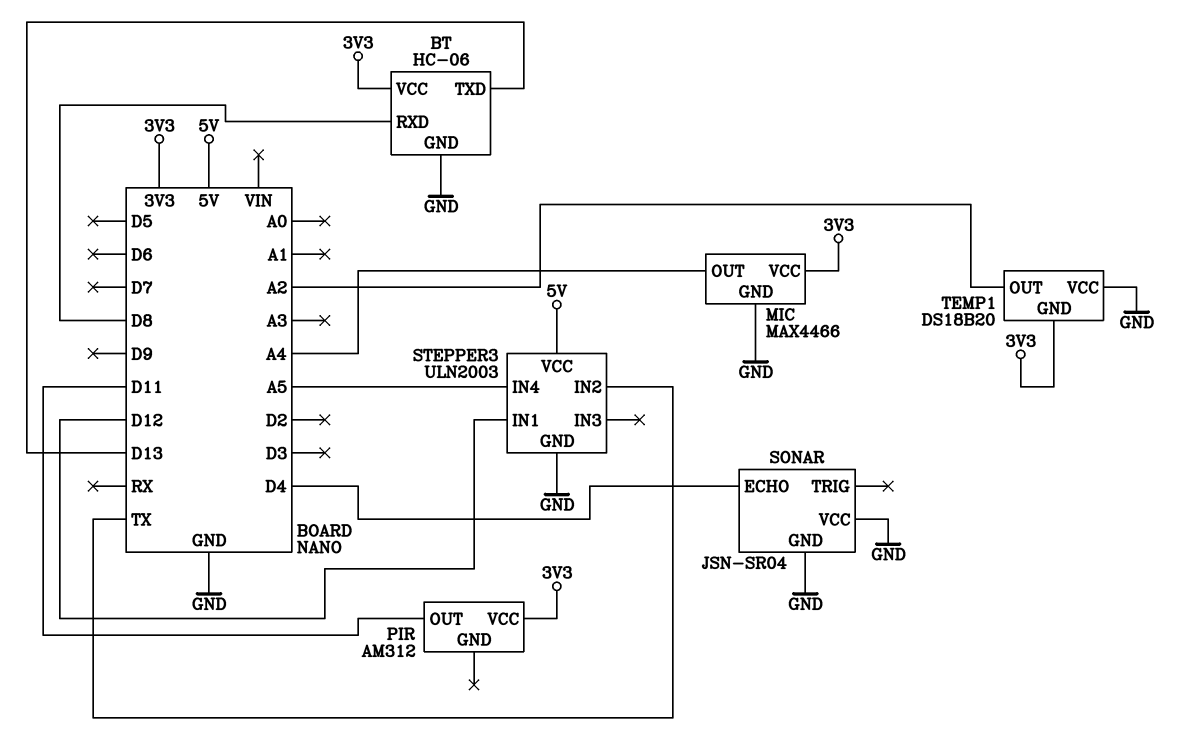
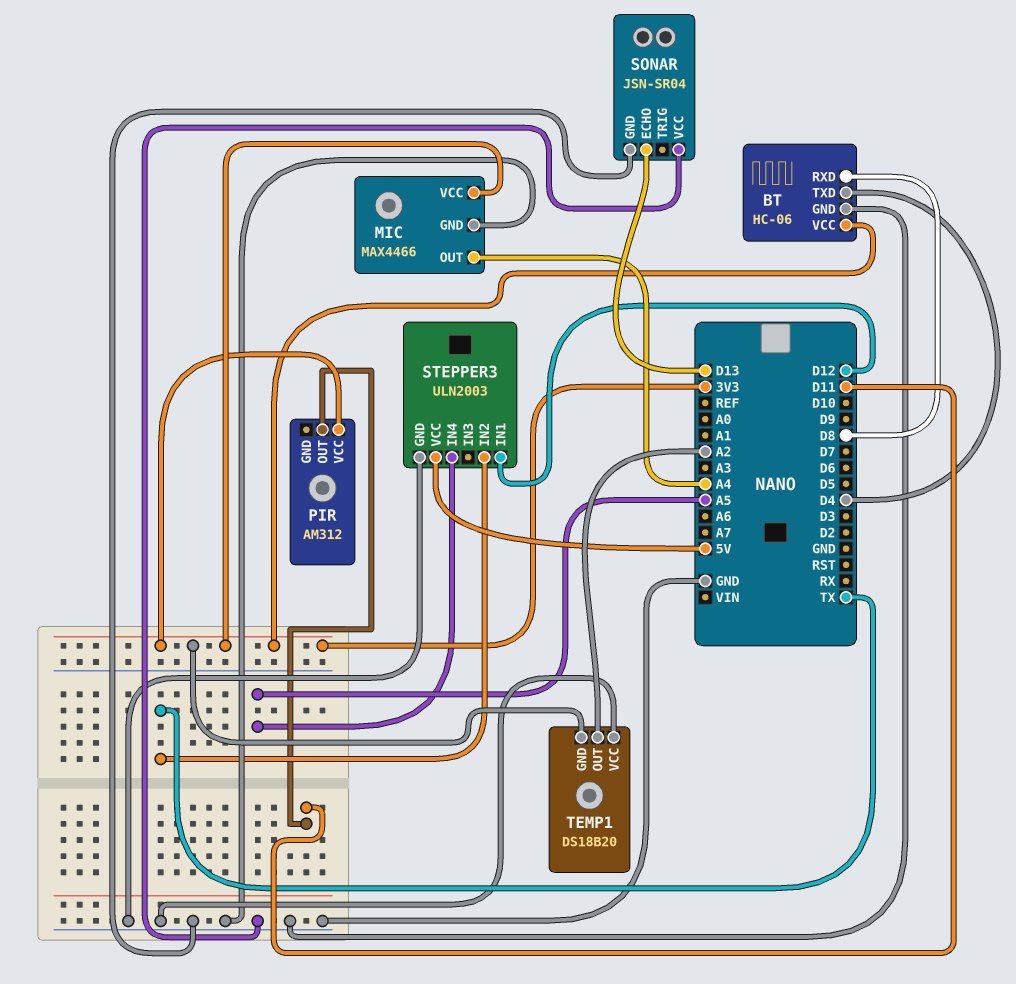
BT pin TXD: D13 -> D4
SONAR pin ECHO: D4 -> D13

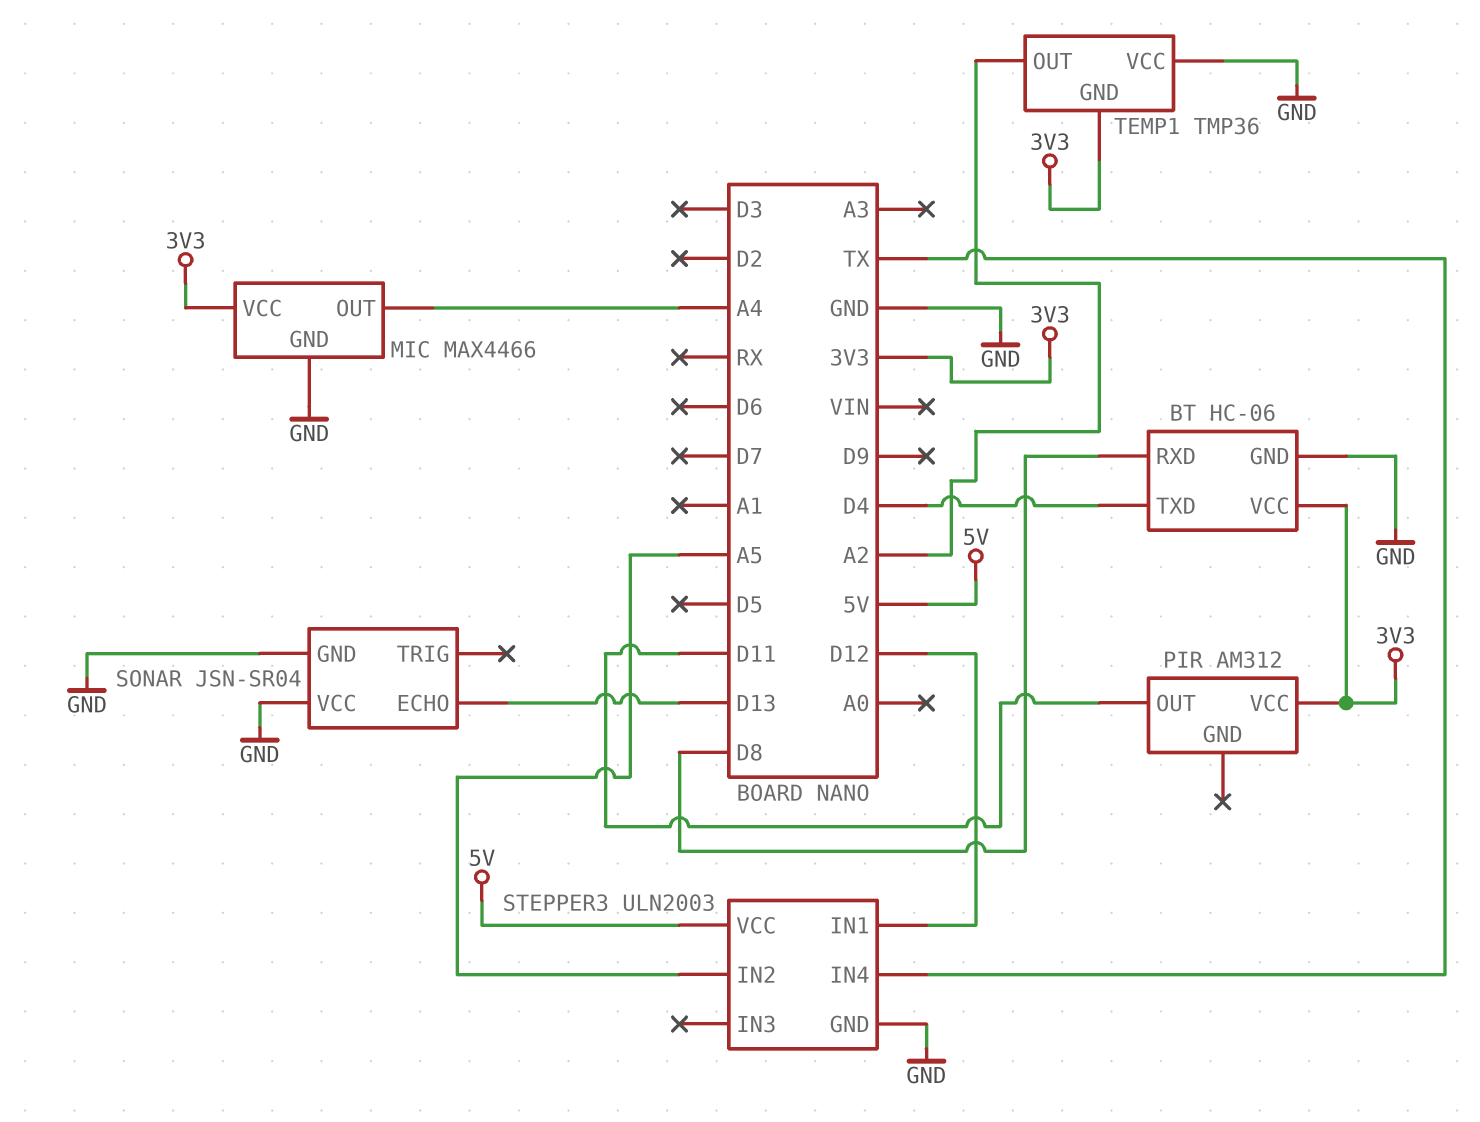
STEPPER3 pin IN2: TX -> A5
STEPPER3 pin IN4: A5 -> TX
TEMP1: DS18B20 -> TMP36

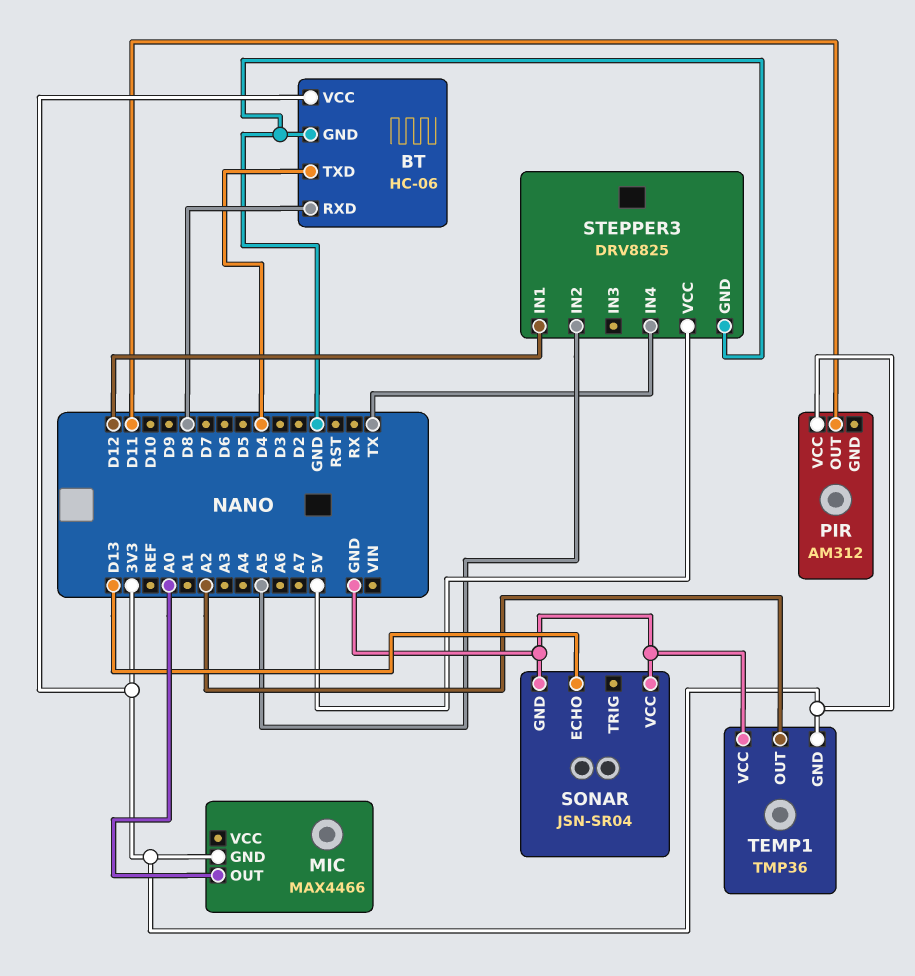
MIC pin GND: GND -> 3V3
MIC pin OUT: A4 -> A0
MIC pin VCC: 3V3 -> none
STEPPER3: ULN2003 -> DRV8825

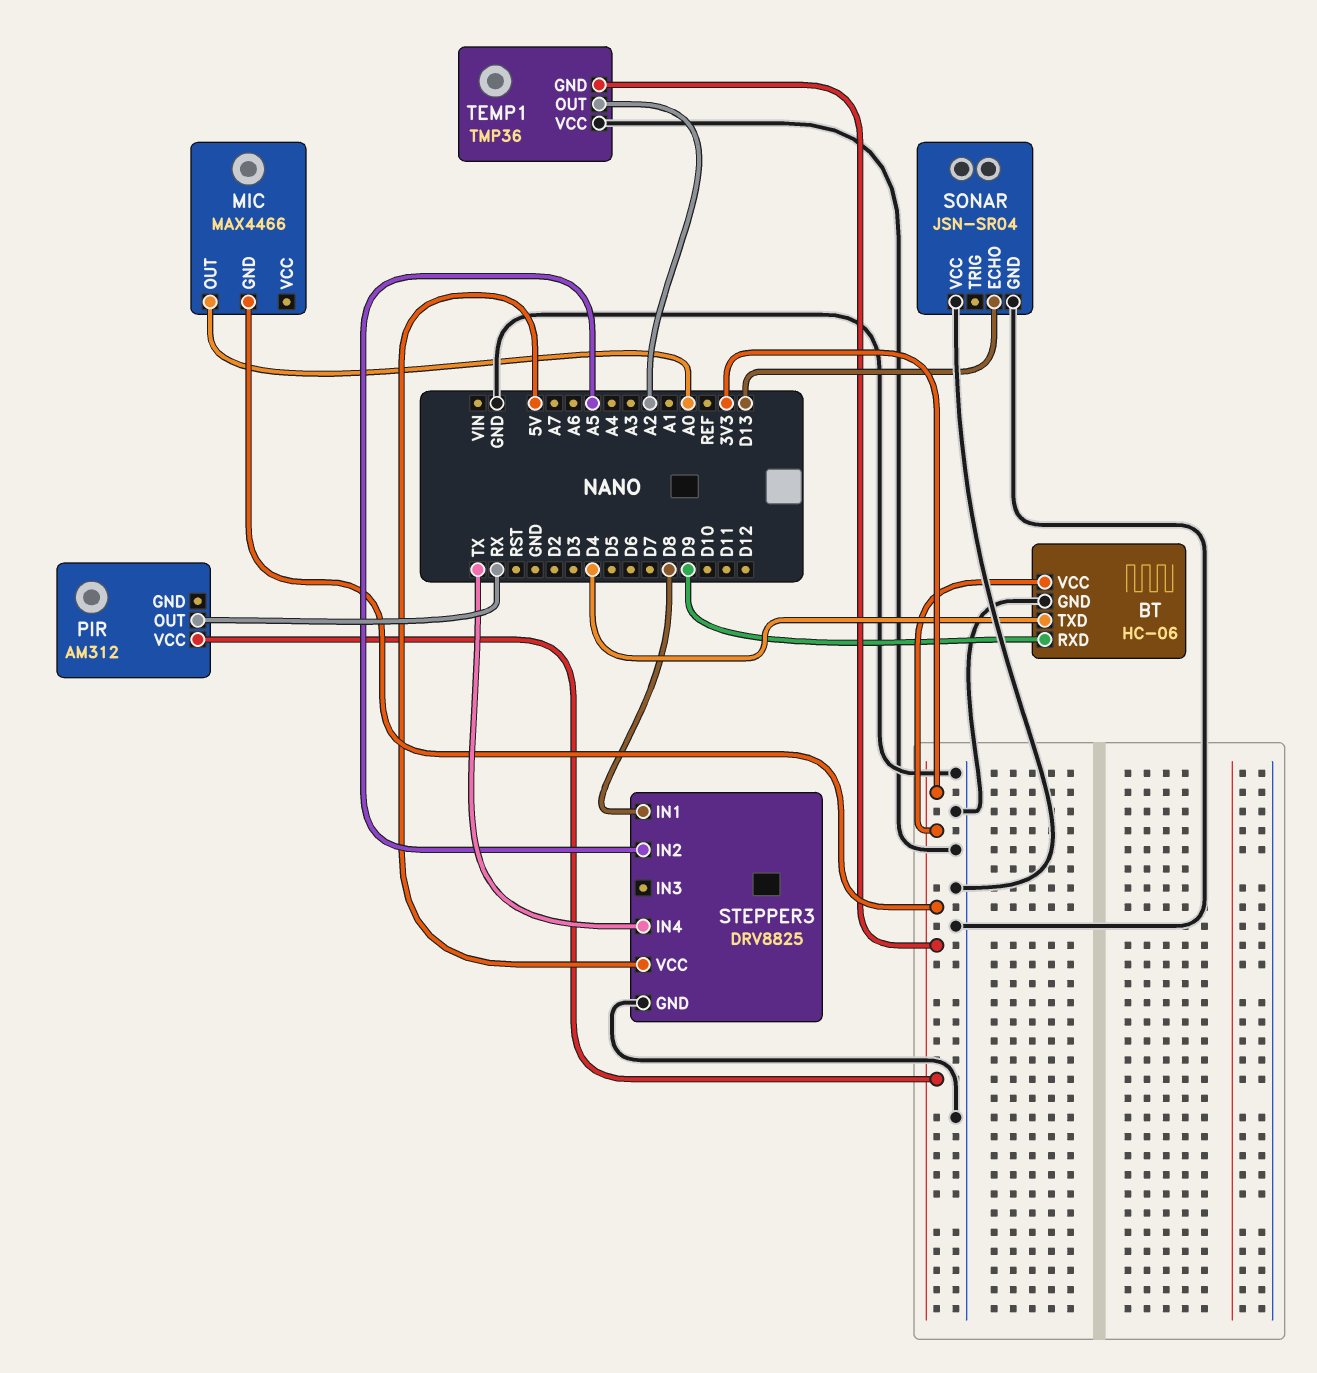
BT pin RXD: D8 -> D9
PIR pin OUT: D11 -> RX
STEPPER3 pin IN1: D12 -> D8

